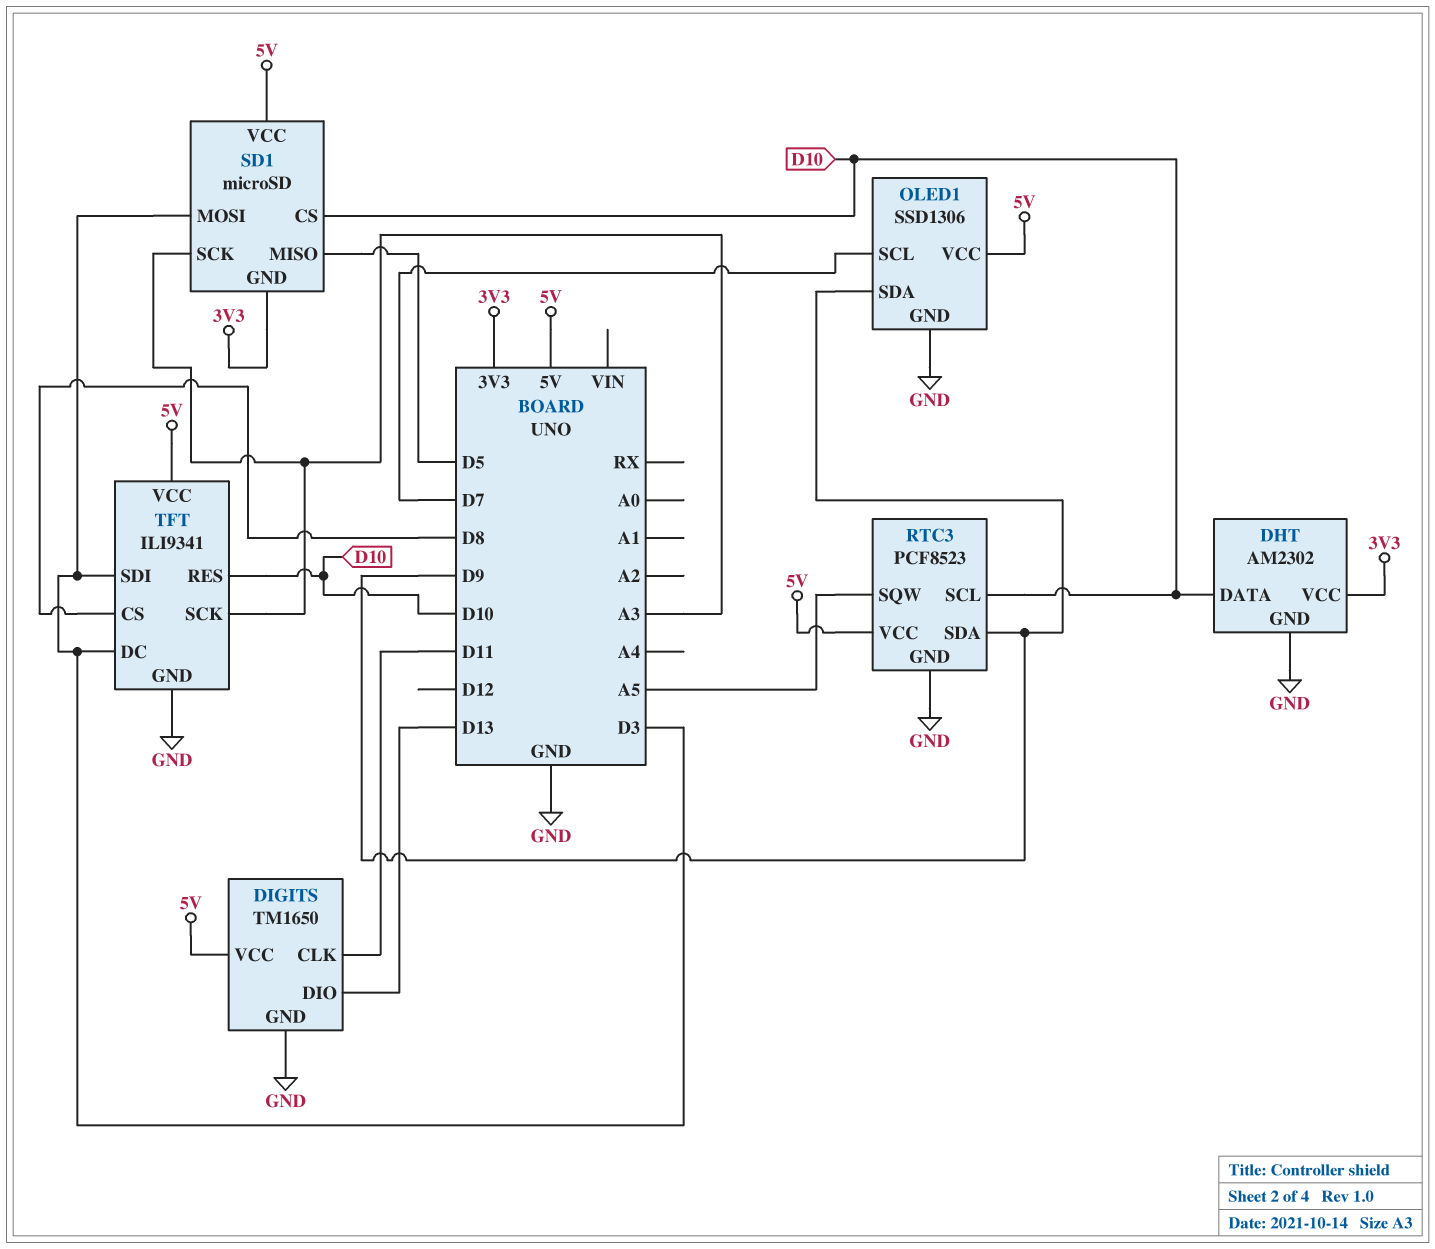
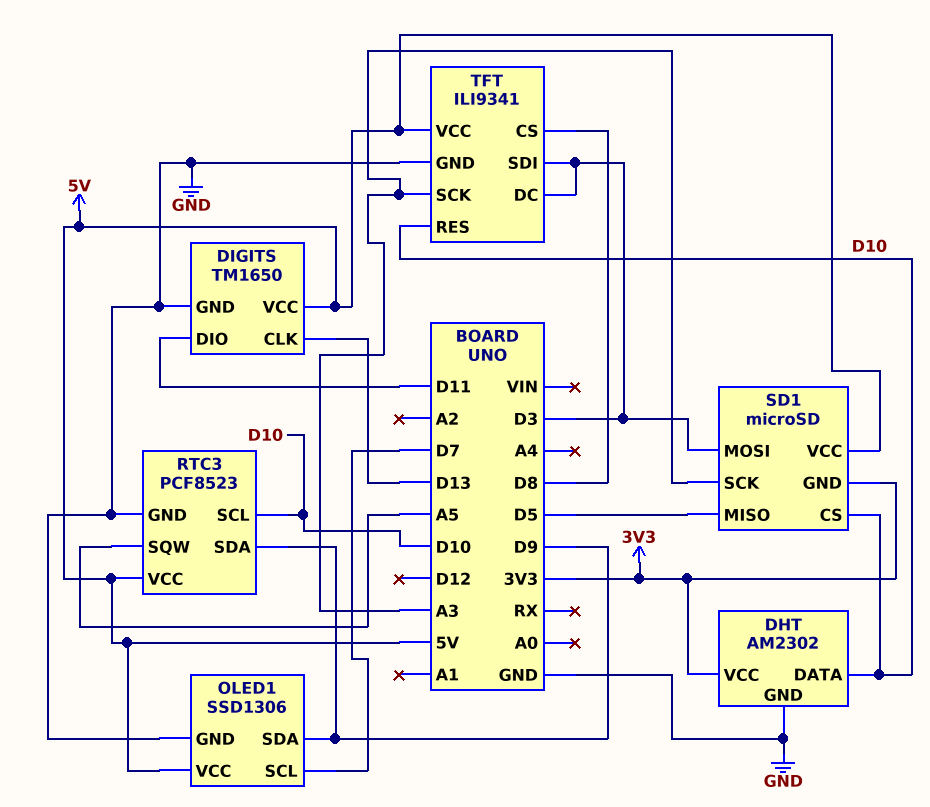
DIGITS pin CLK: D11 -> D13
DIGITS pin DIO: D13 -> D11

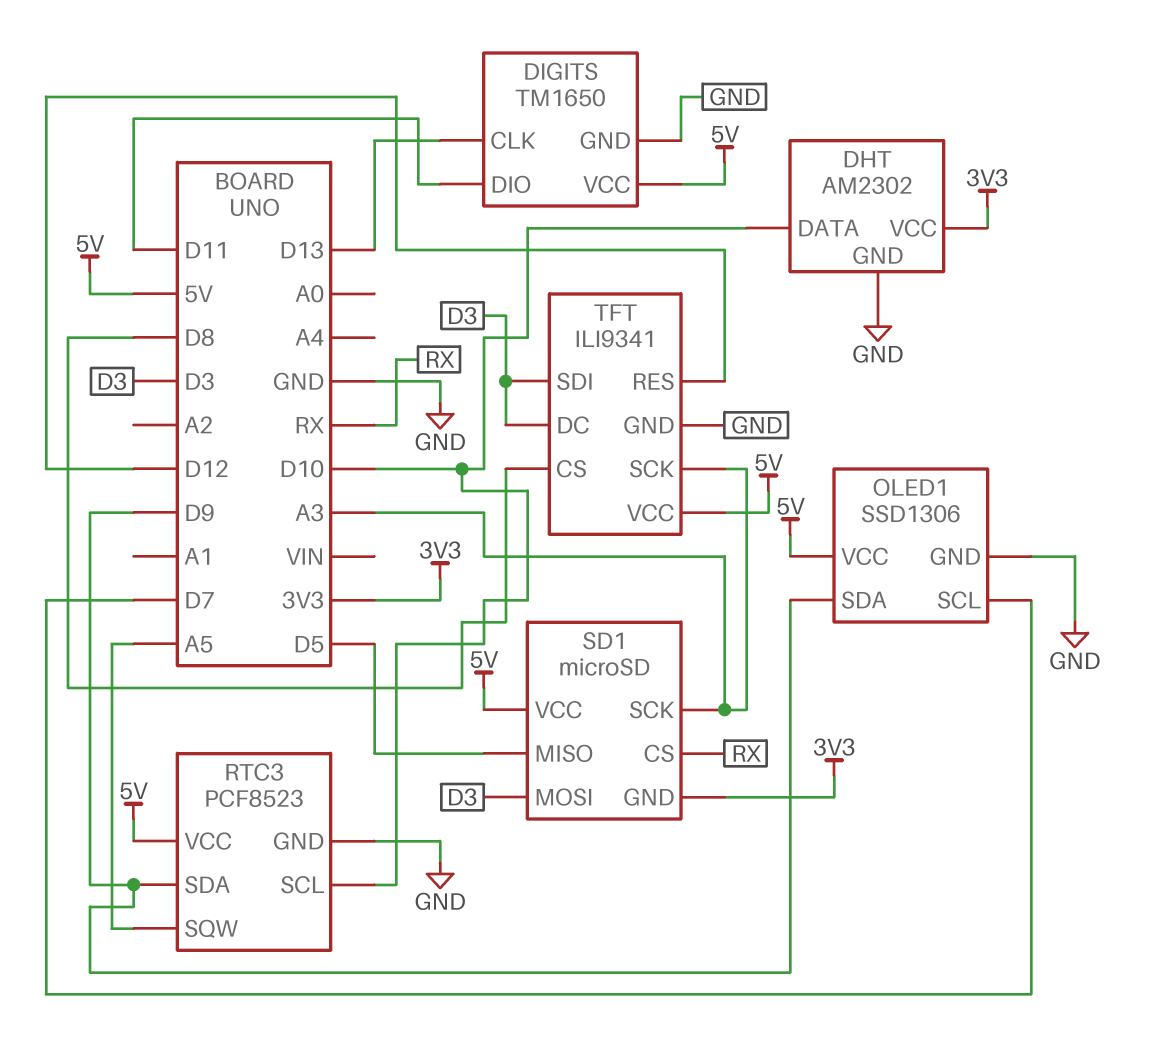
SD1 pin CS: D10 -> RX
TFT pin RES: D10 -> D12

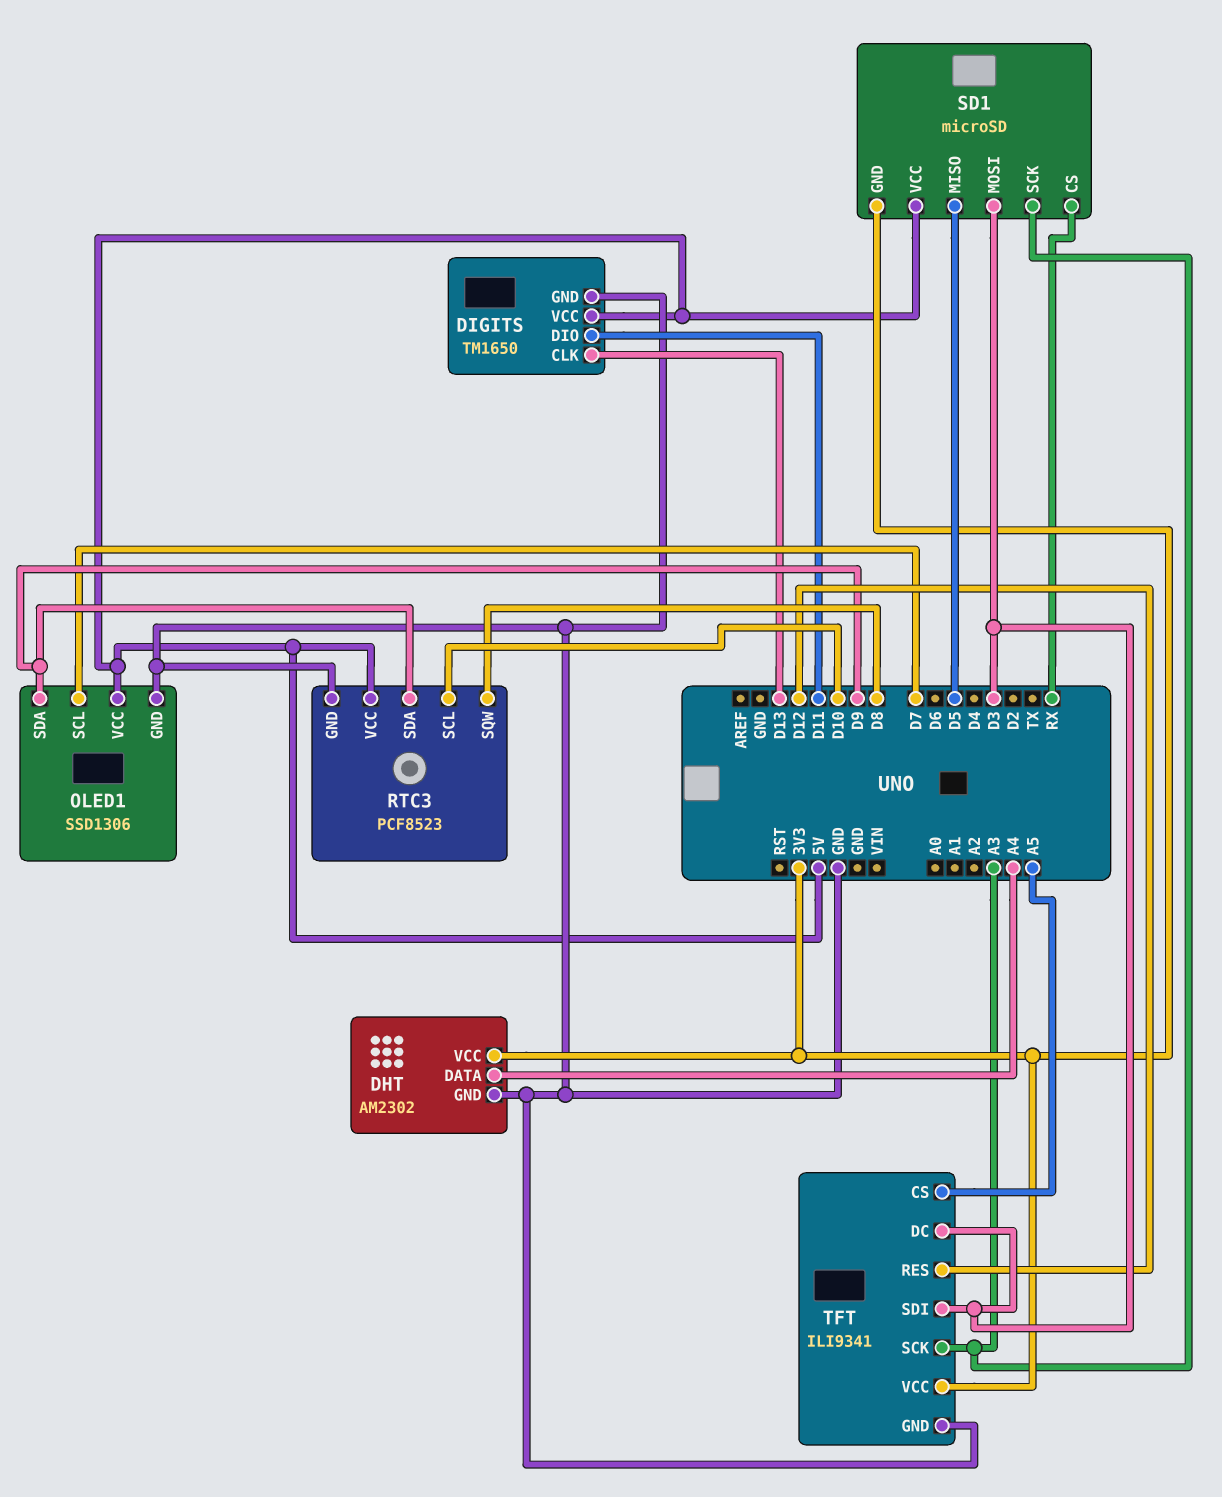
DHT pin DATA: D10 -> A4
RTC3 pin SQW: A5 -> D8
TFT pin CS: D8 -> A5
TFT pin VCC: 5V -> 3V3

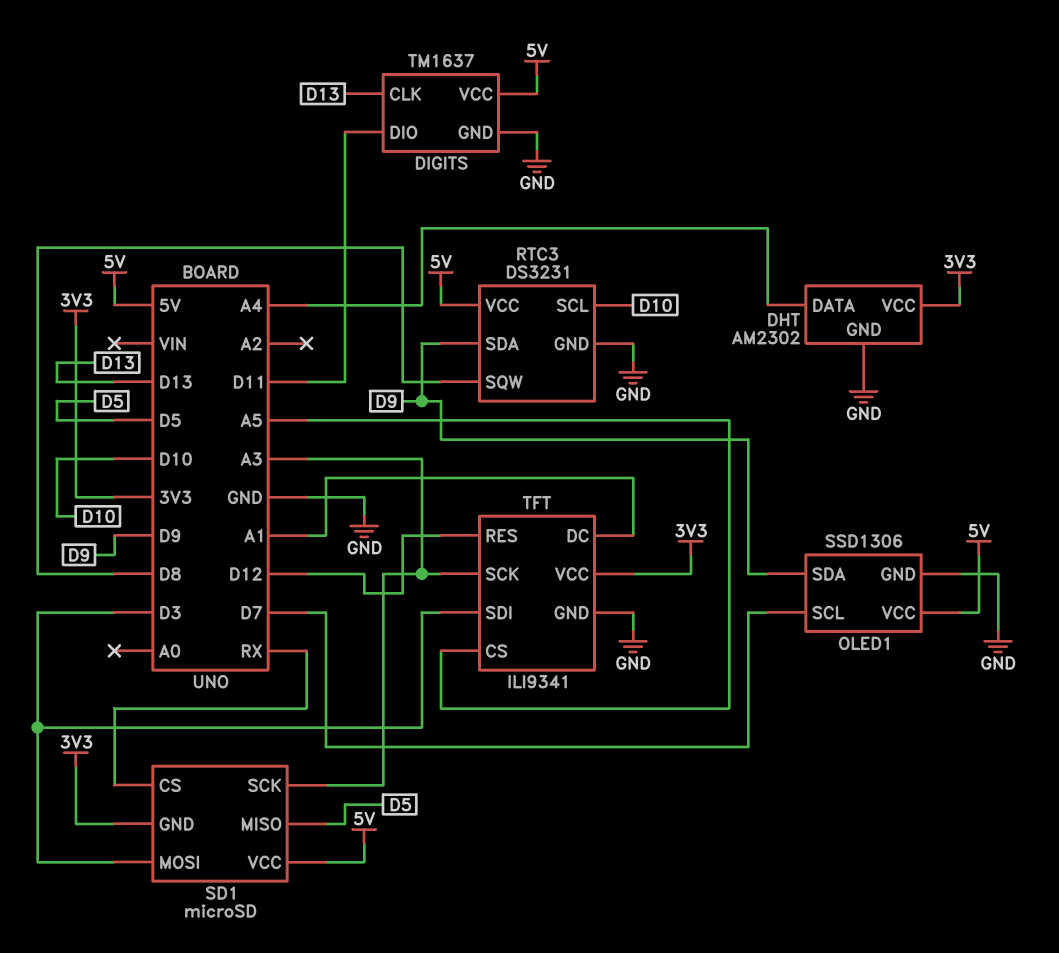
DIGITS: TM1650 -> TM1637
RTC3: PCF8523 -> DS3231
TFT pin DC: D3 -> A1

